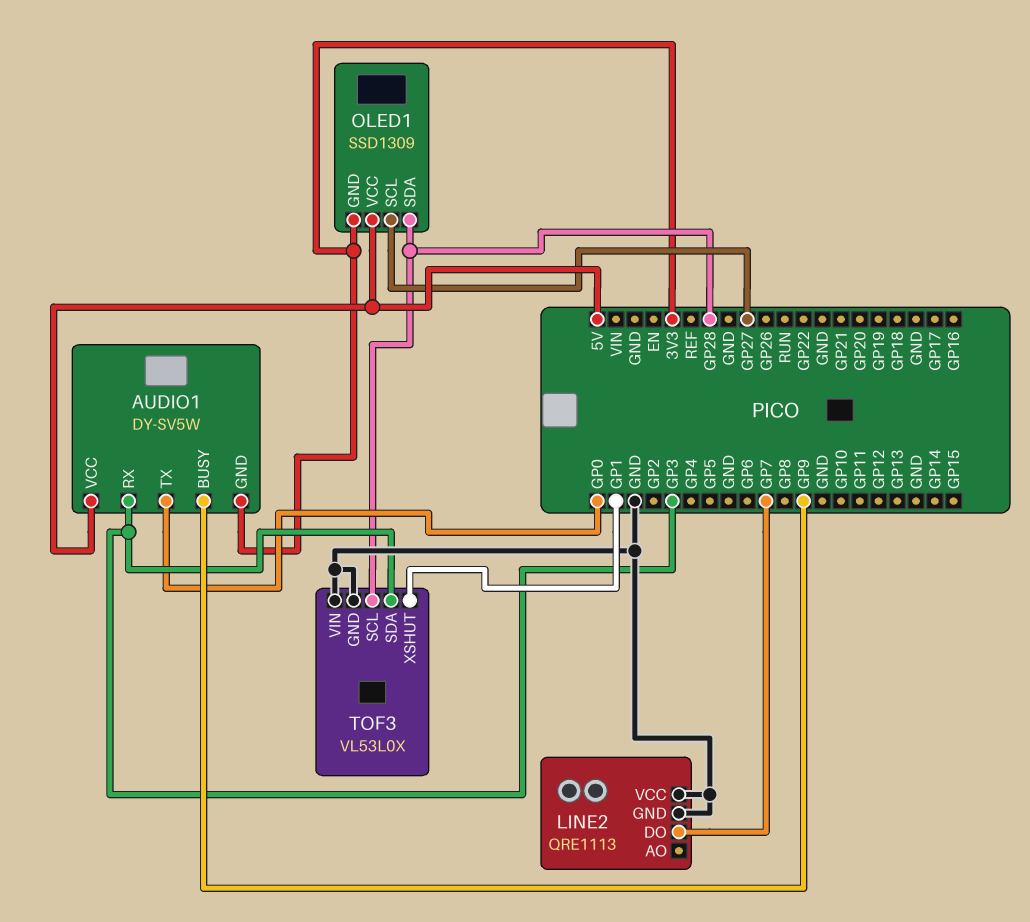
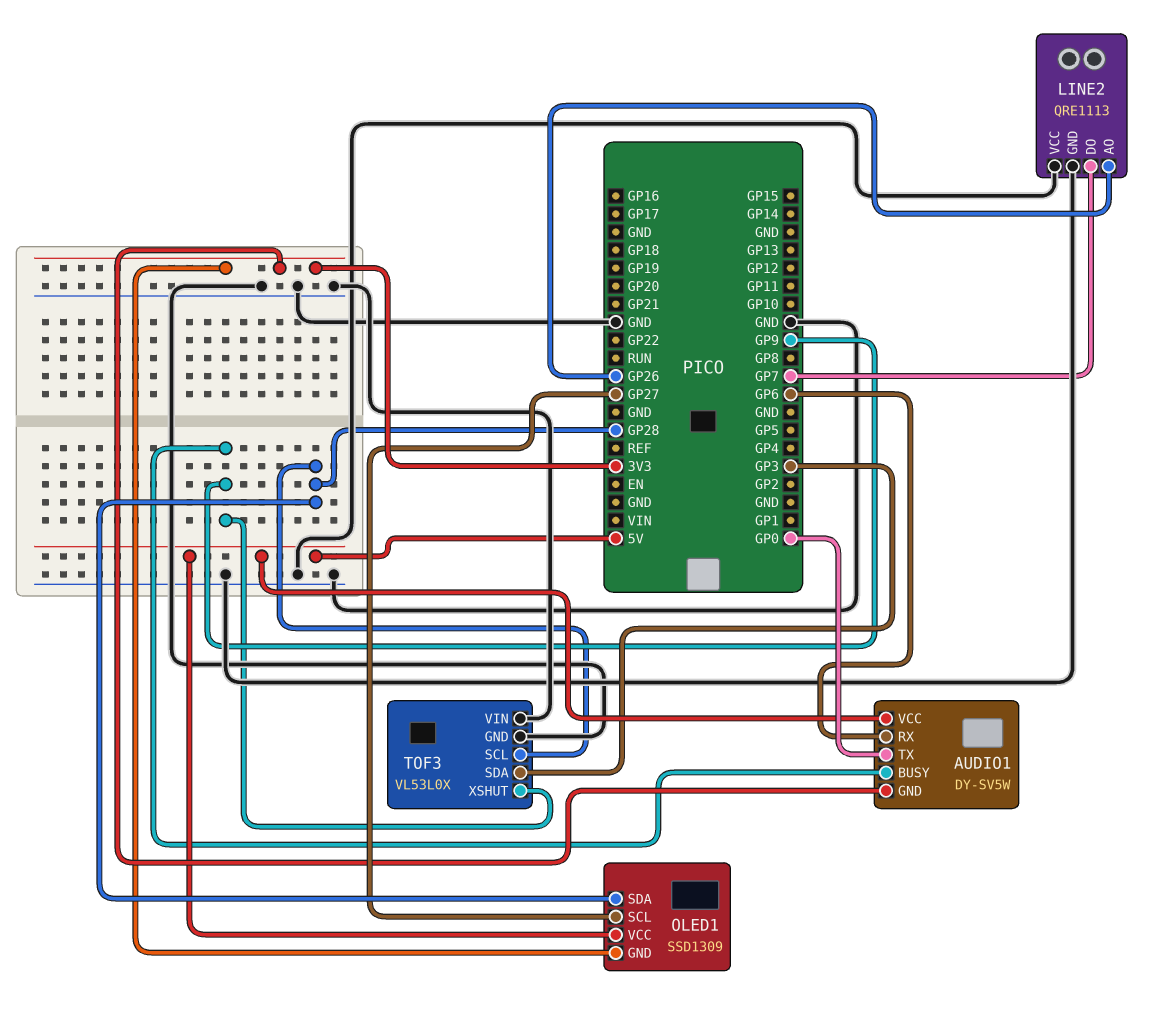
AUDIO1 pin RX: GP3 -> GP6
LINE2 pin AO: none -> GP26
TOF3 pin XSHUT: GP1 -> GP9

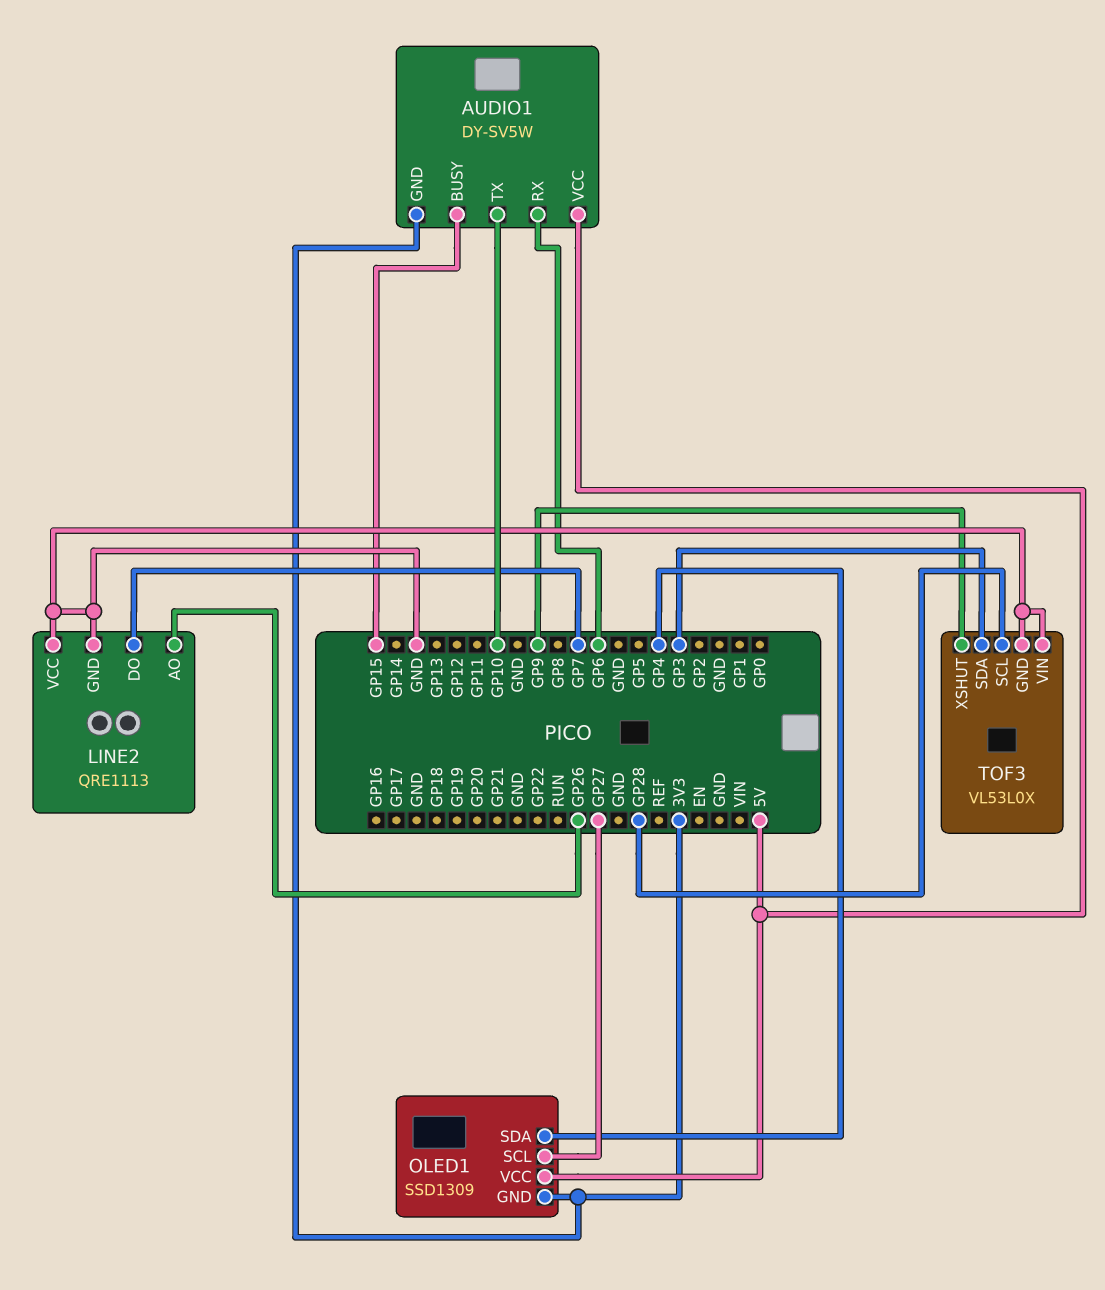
AUDIO1 pin BUSY: GP9 -> GP15
AUDIO1 pin TX: GP0 -> GP10
OLED1 pin SDA: GP28 -> GP4

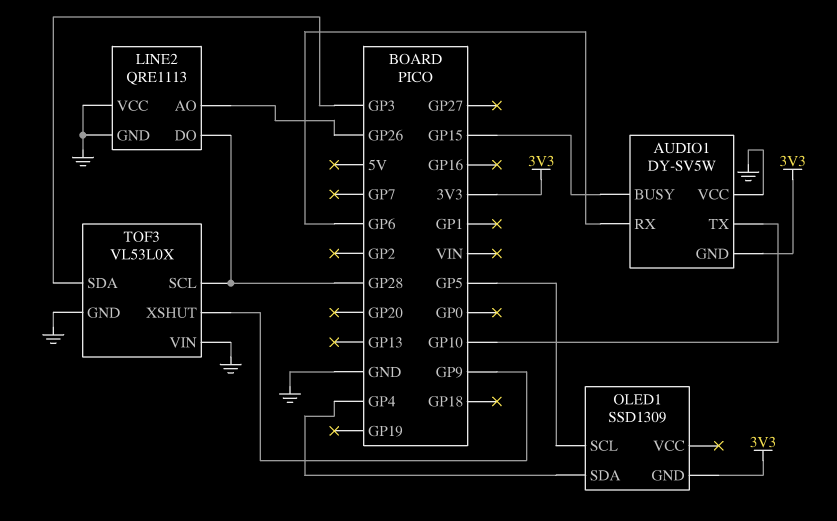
AUDIO1 pin VCC: 5V -> GND
LINE2 pin DO: GP7 -> GP28
OLED1 pin SCL: GP27 -> GP5
OLED1 pin VCC: 5V -> none

